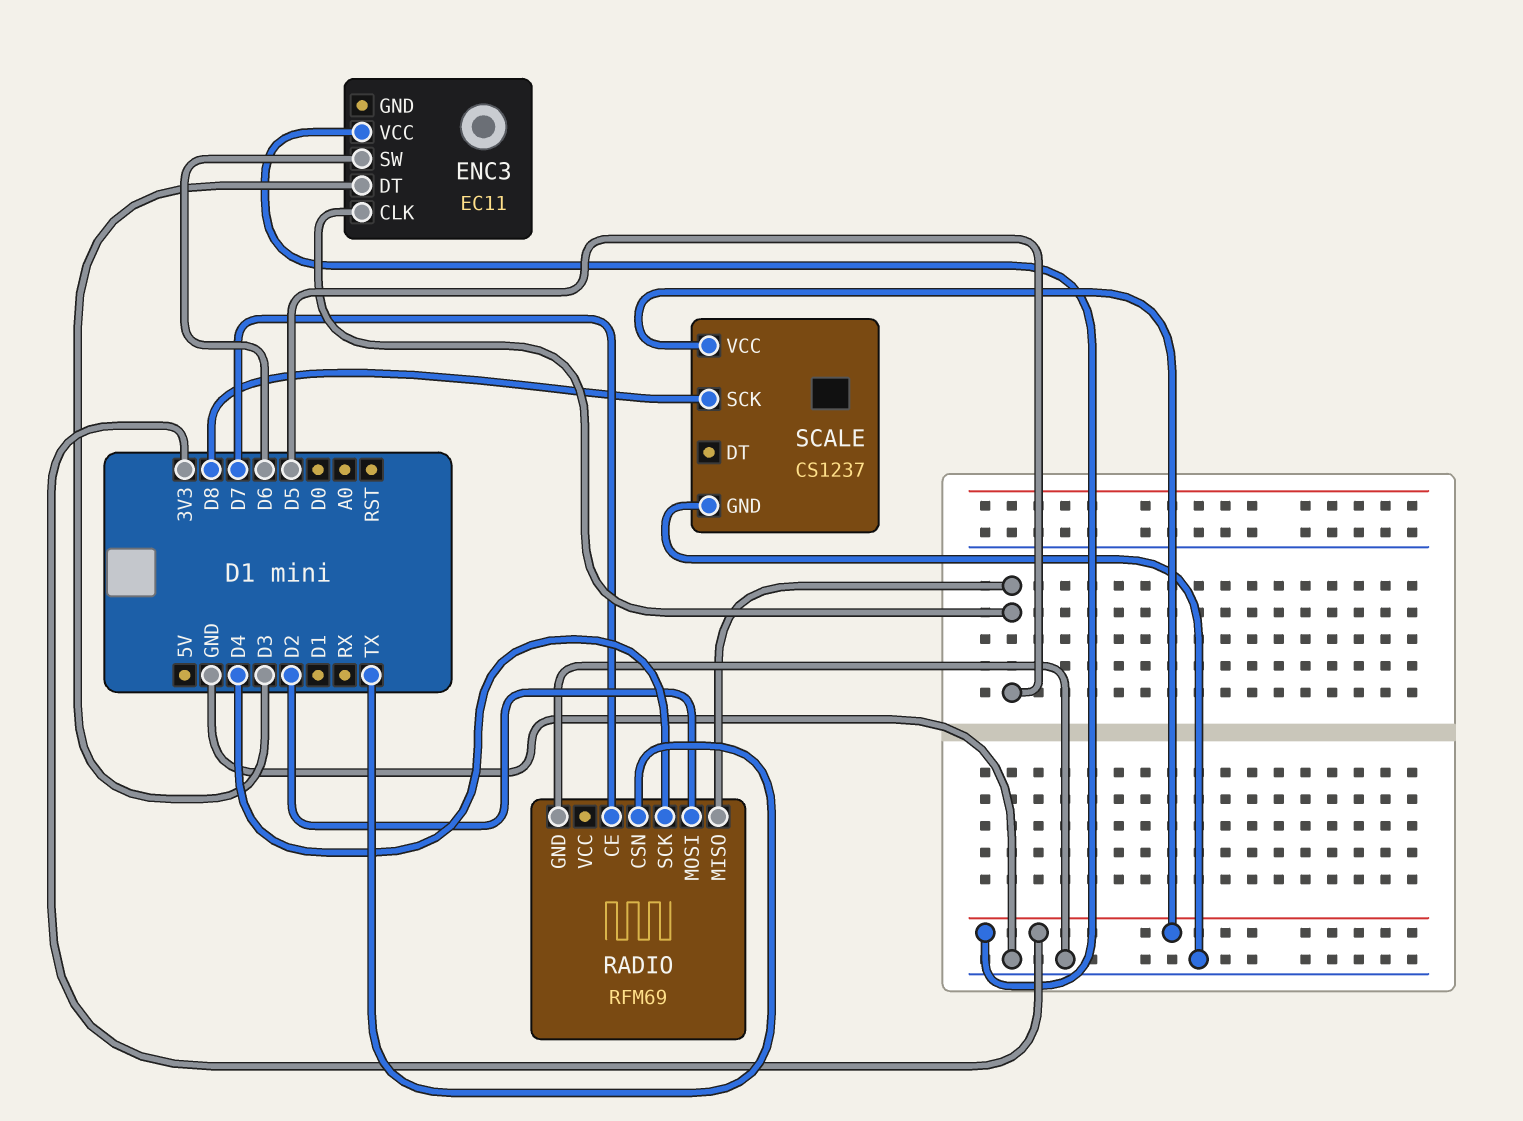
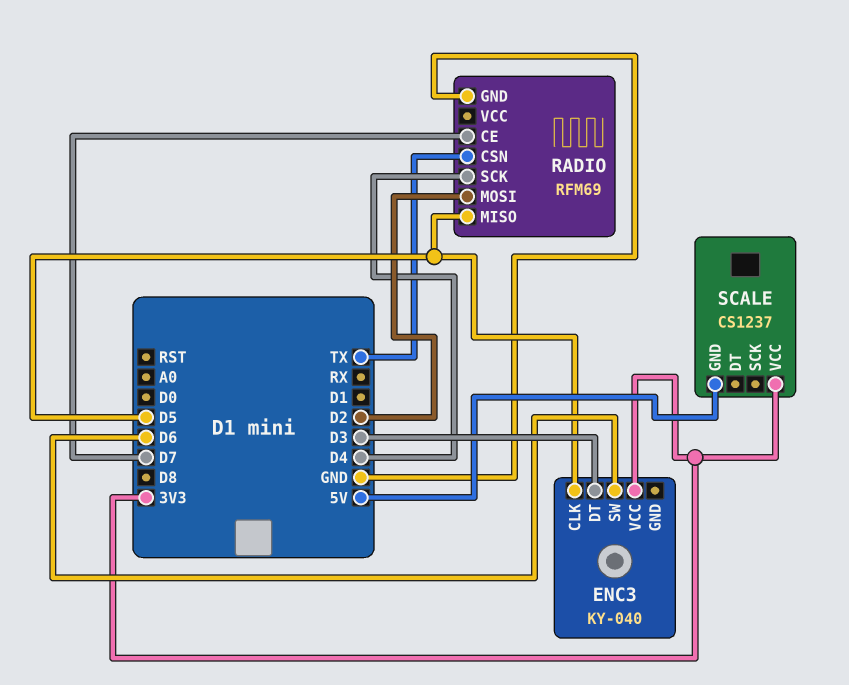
ENC3: EC11 -> KY-040
SCALE pin GND: GND -> 5V
SCALE pin SCK: D8 -> none

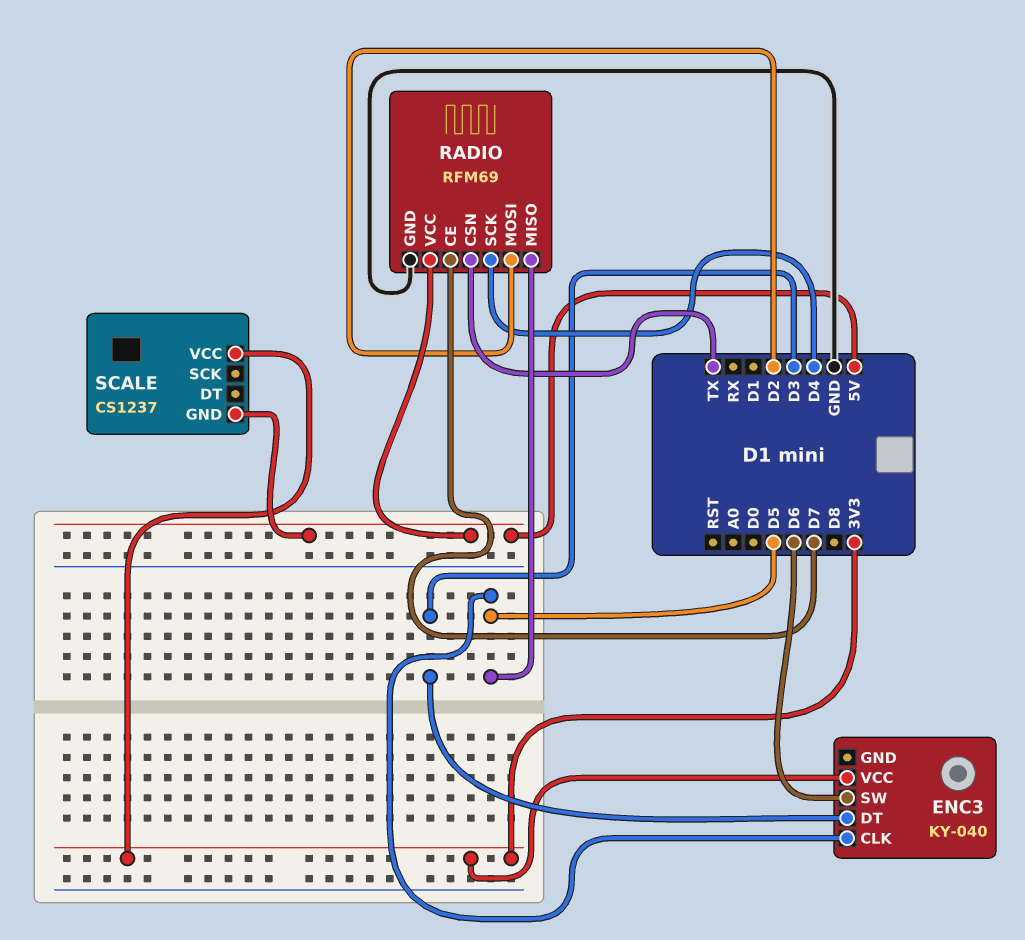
RADIO pin VCC: none -> 5V

